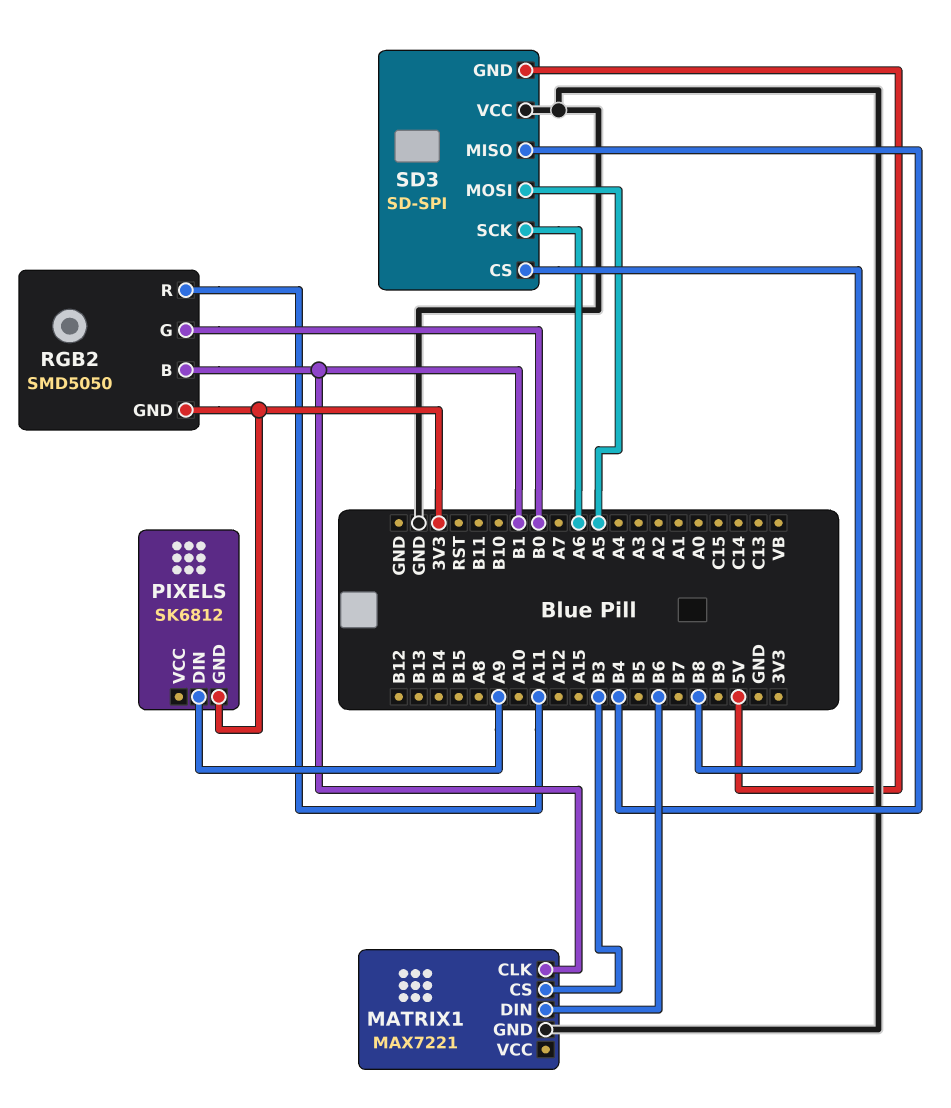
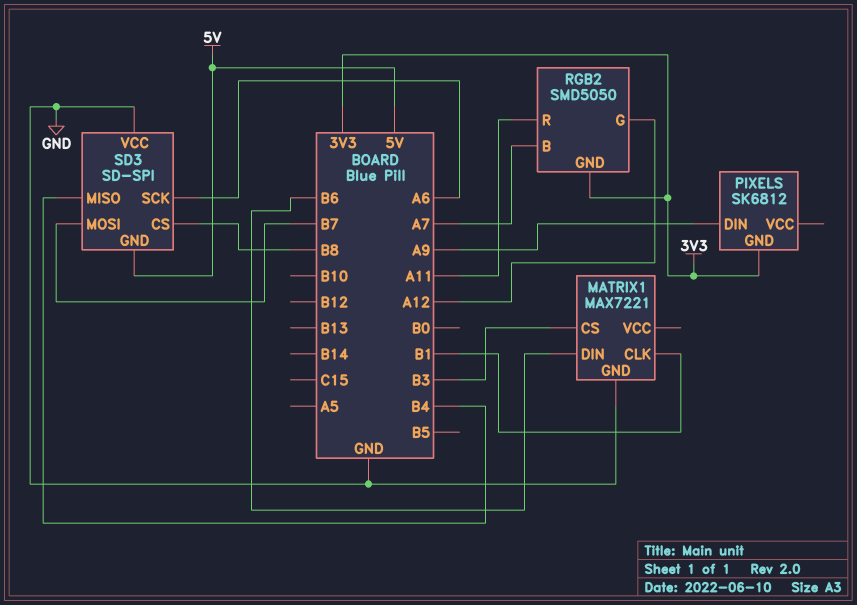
RGB2 pin B: B1 -> A7
RGB2 pin G: B0 -> A12
SD3 pin MOSI: A5 -> B7

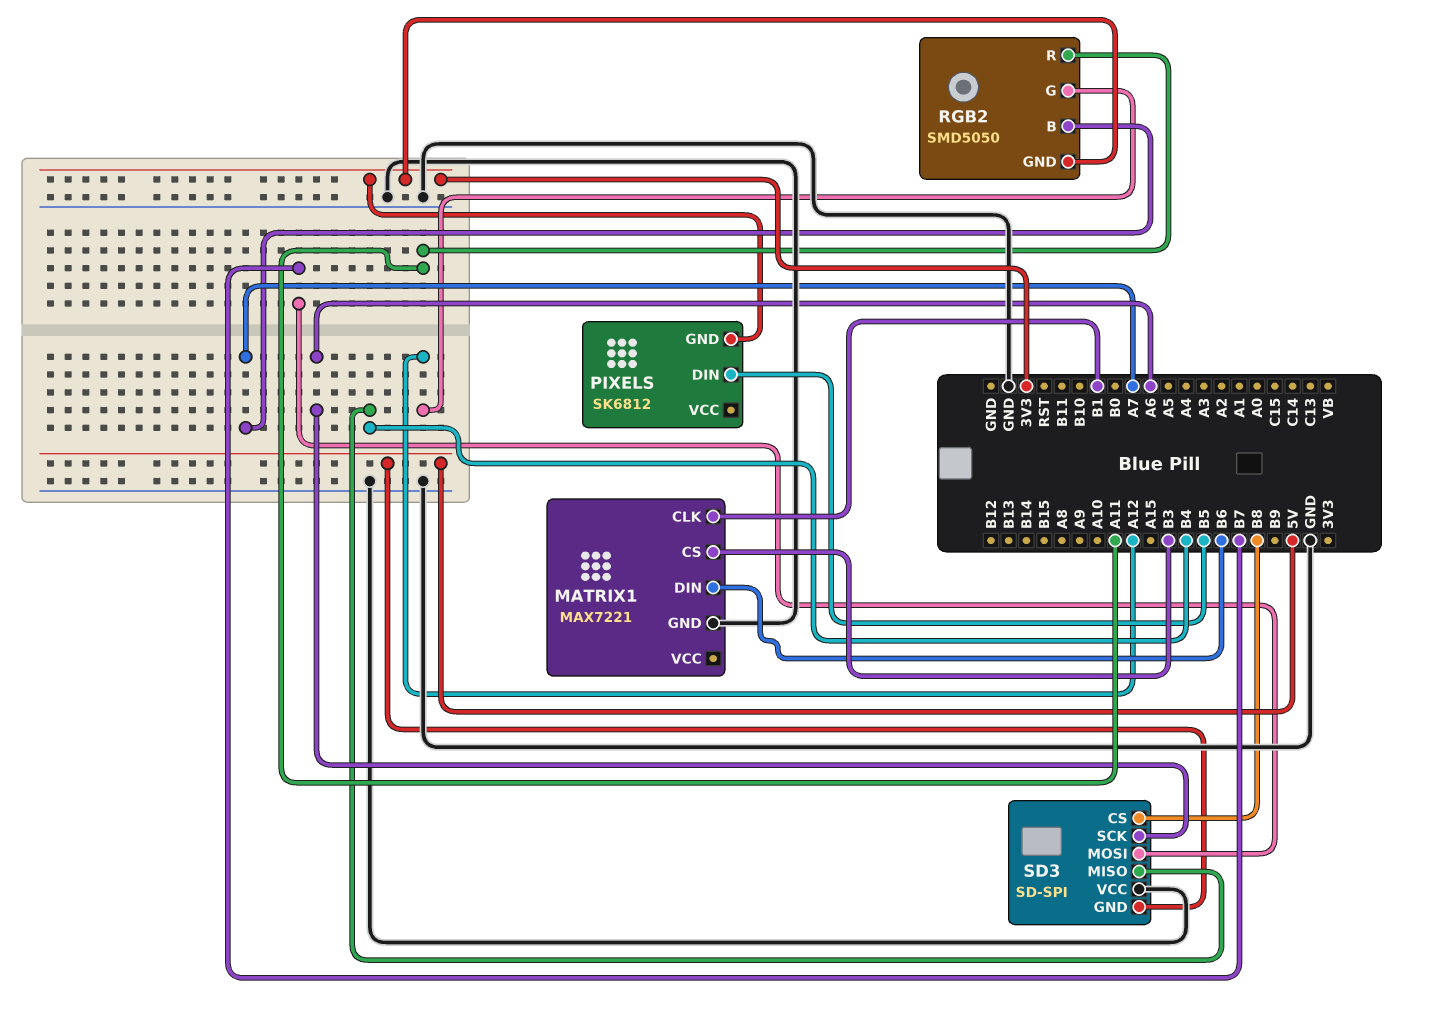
PIXELS pin DIN: A9 -> B5

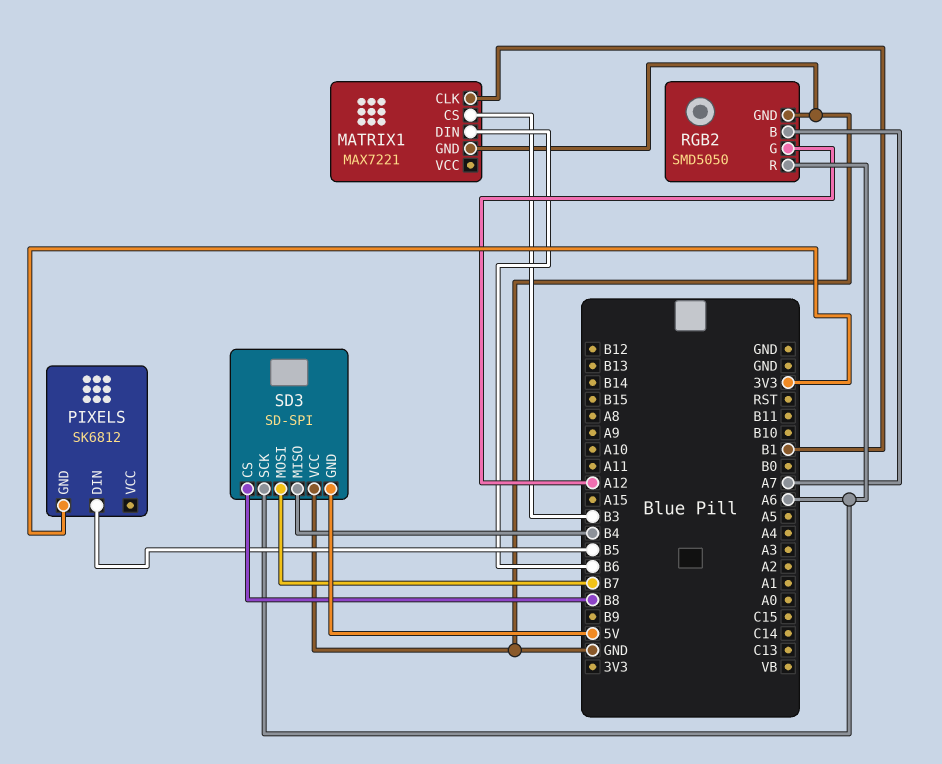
RGB2 pin GND: 3V3 -> GND
RGB2 pin R: A11 -> A6

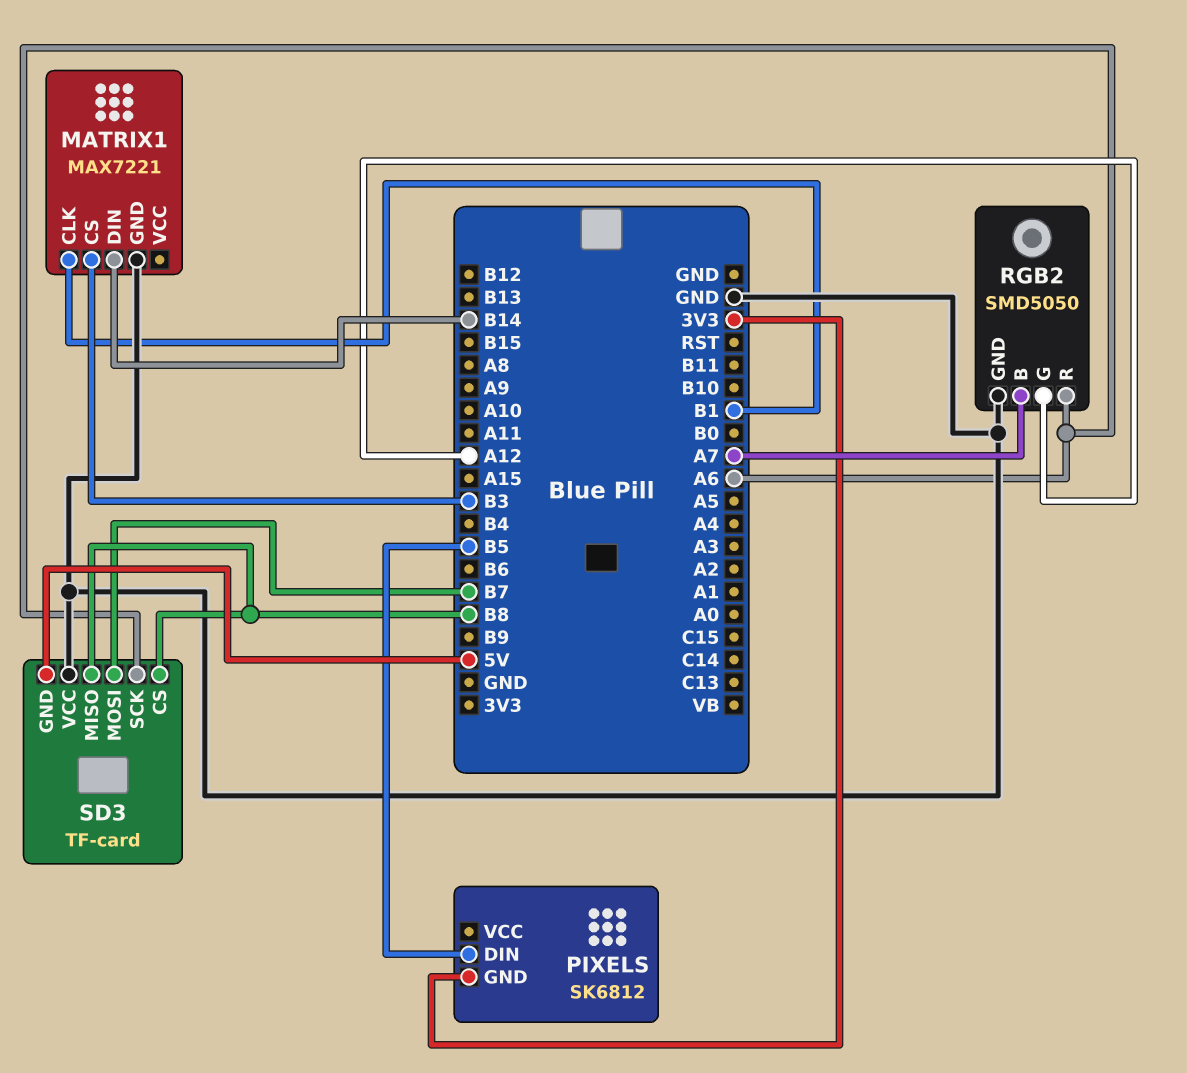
MATRIX1 pin DIN: B6 -> B14
SD3: SD-SPI -> TF-card
SD3 pin MISO: B4 -> B8

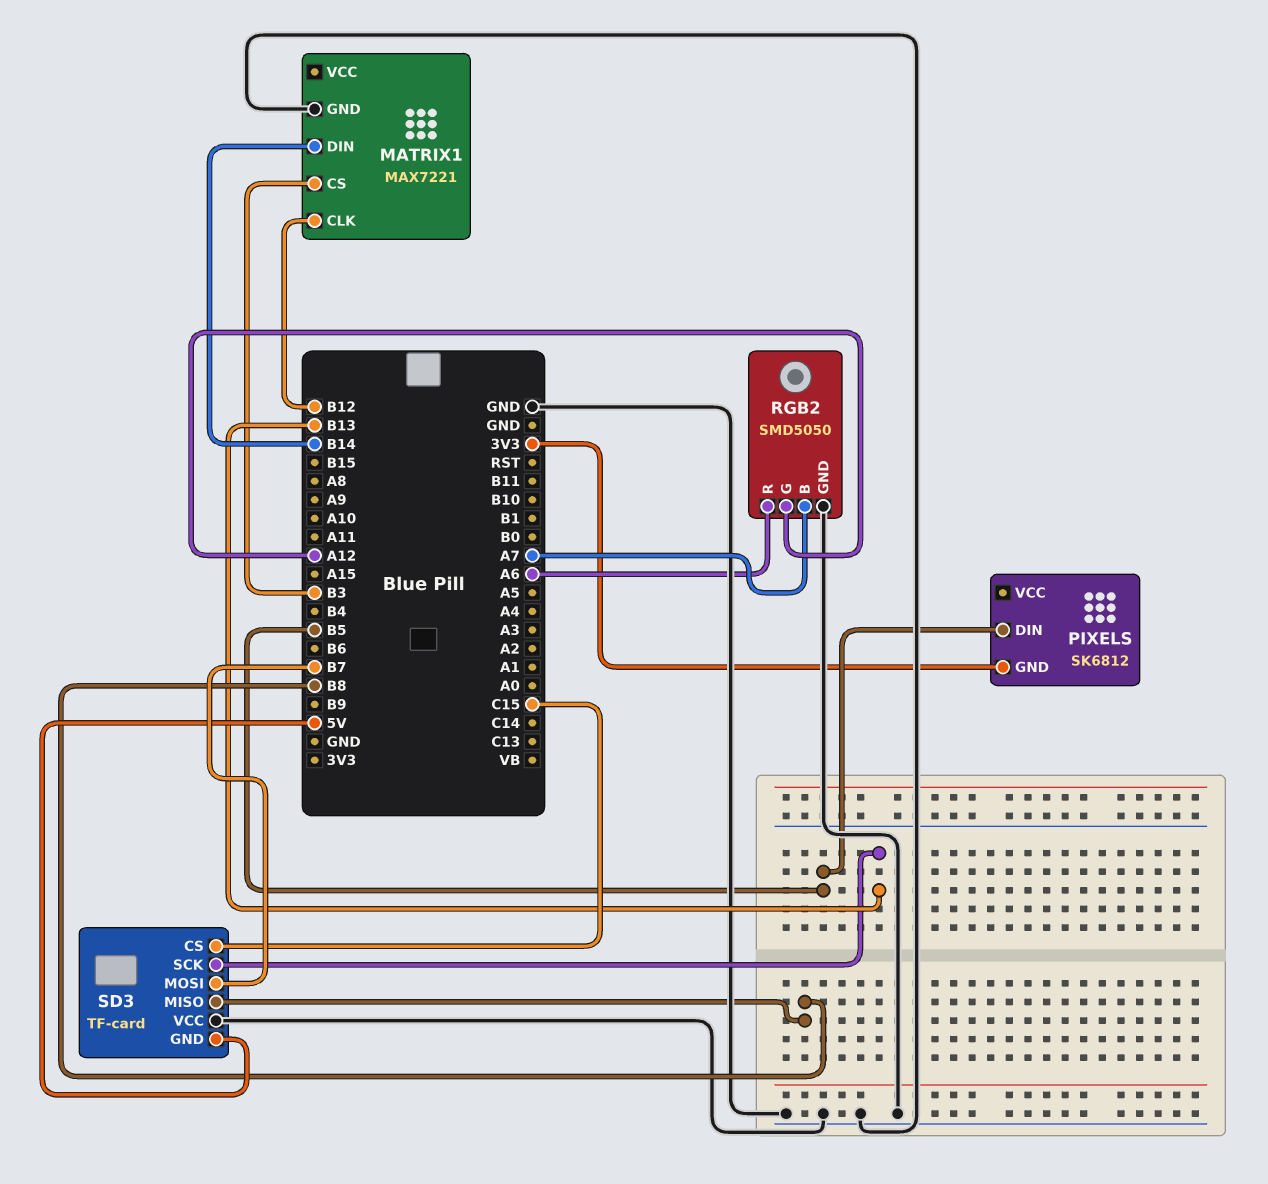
MATRIX1 pin CLK: B1 -> B12
SD3 pin CS: B8 -> C15
SD3 pin SCK: A6 -> B13

